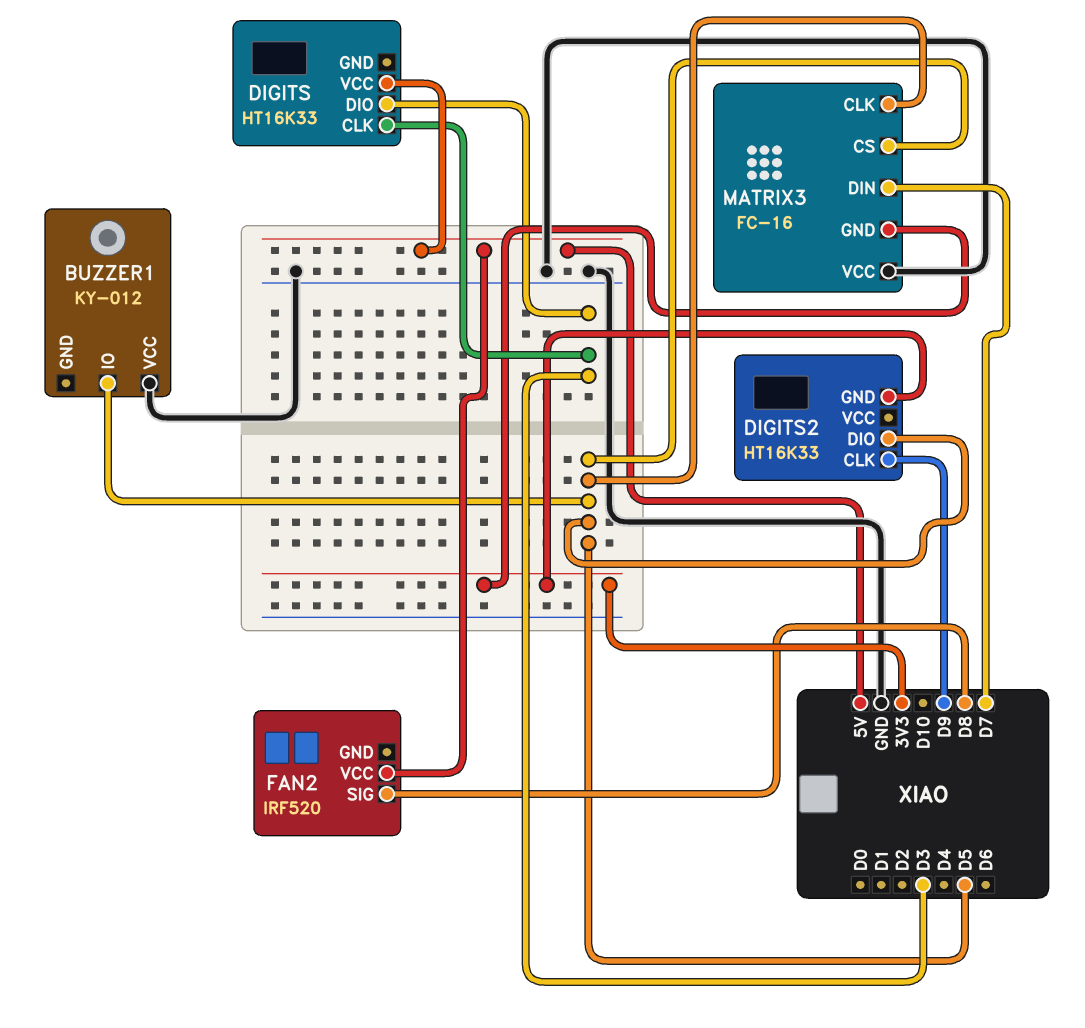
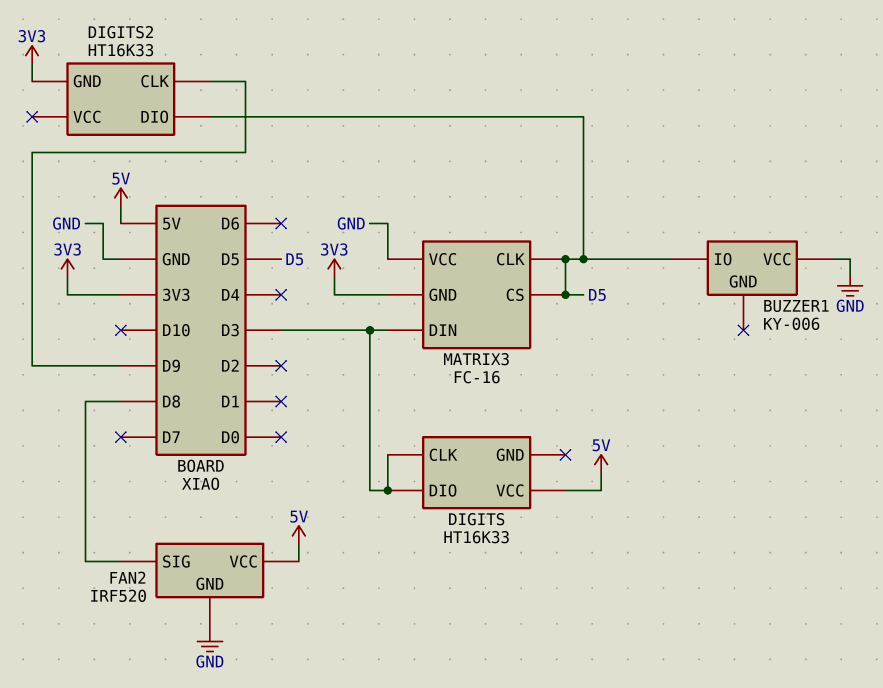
BUZZER1: KY-012 -> KY-006
FAN2 pin GND: none -> GND
MATRIX3 pin DIN: D7 -> D3

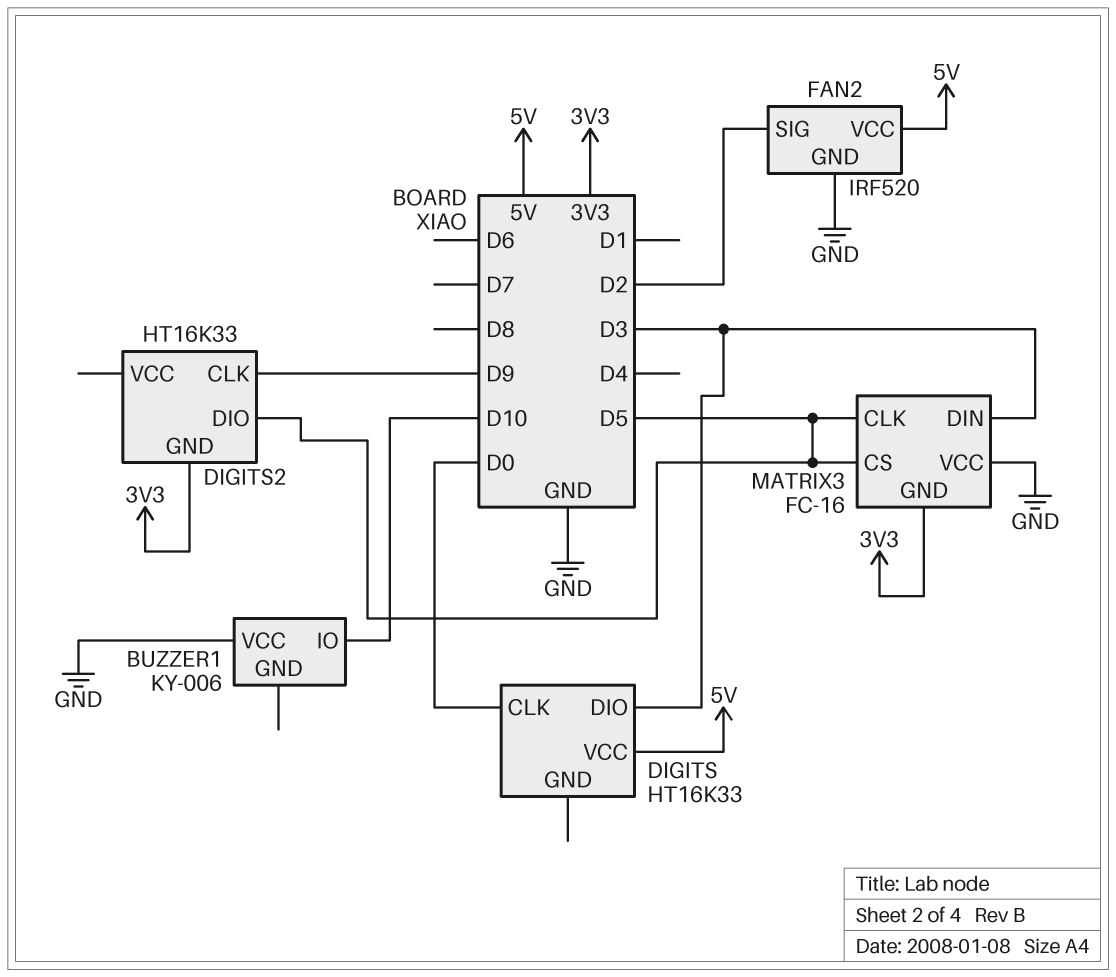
BUZZER1 pin IO: D5 -> D10
DIGITS pin CLK: D3 -> D0
FAN2 pin SIG: D8 -> D2

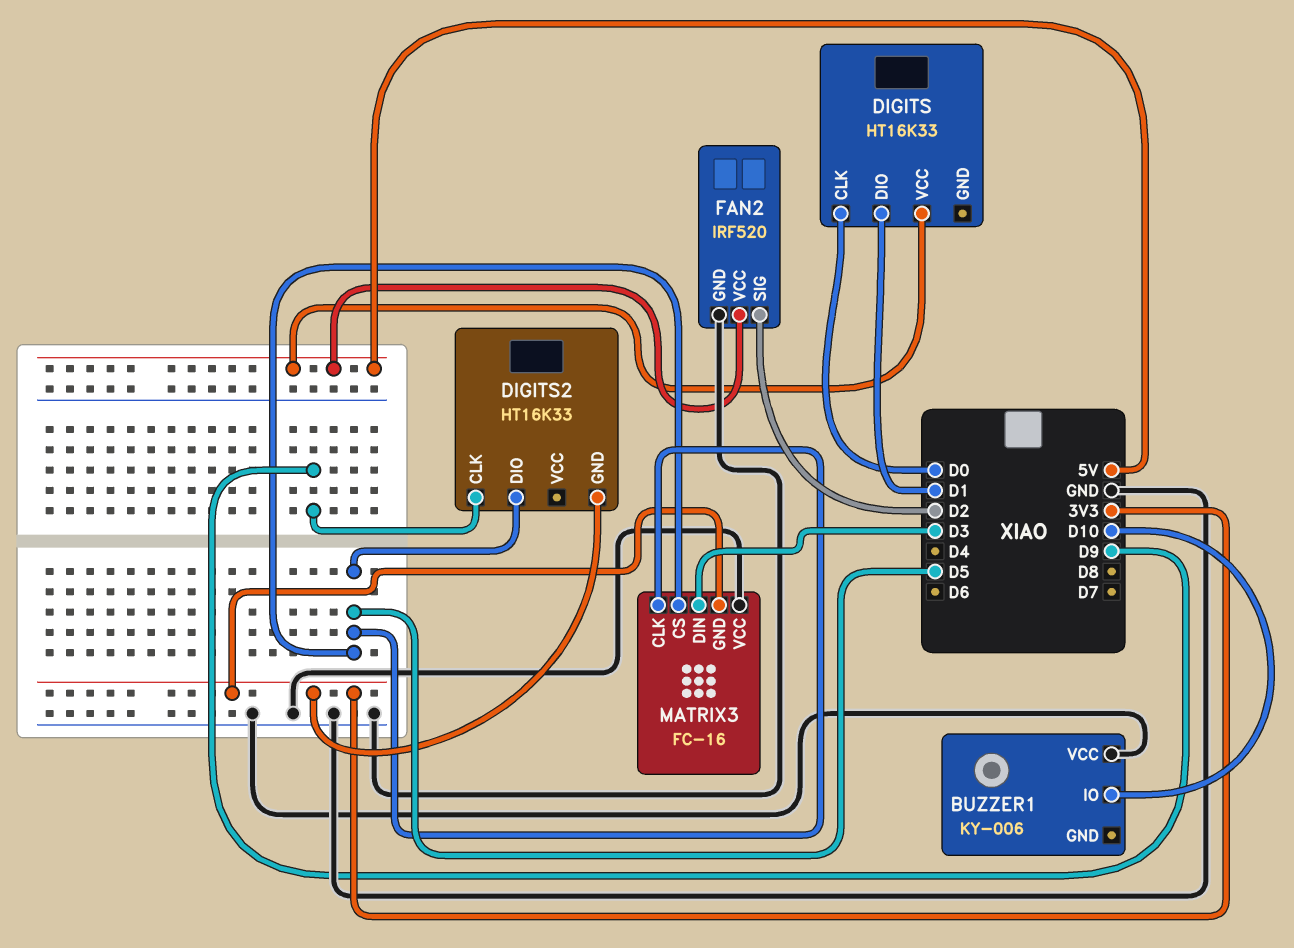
DIGITS pin DIO: D3 -> D1

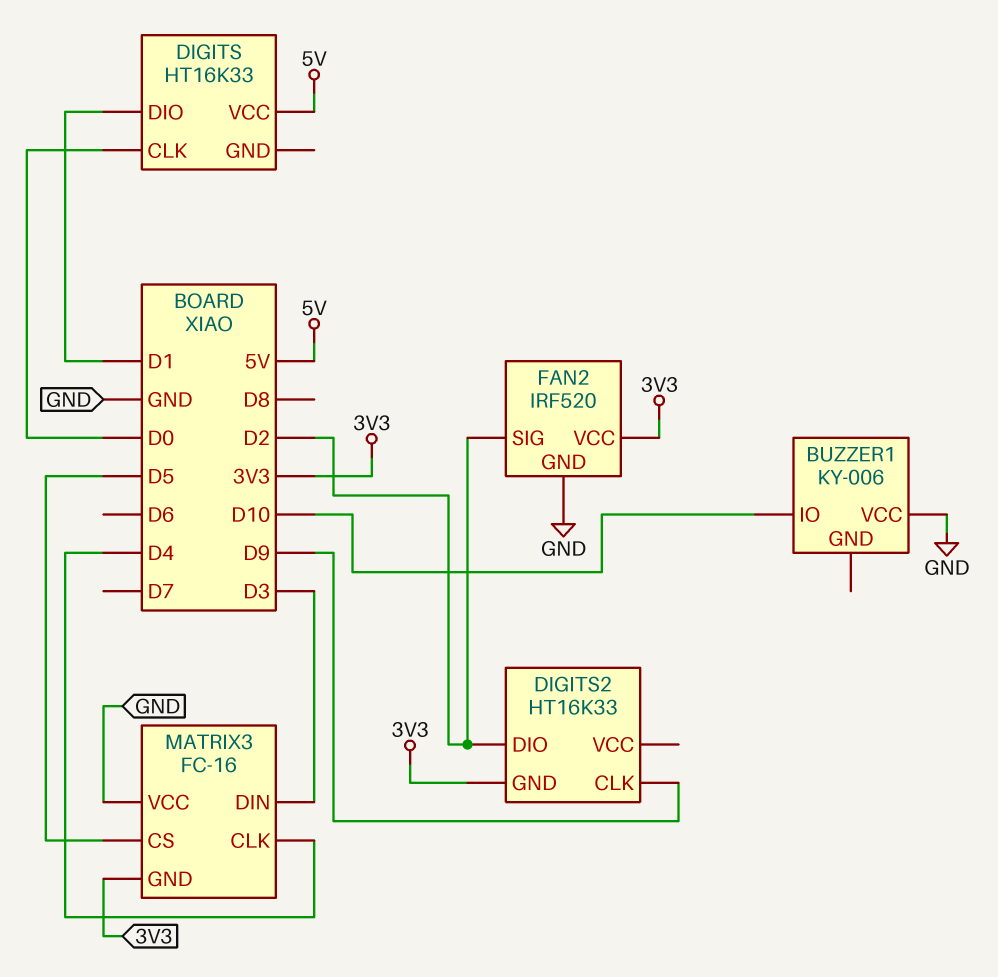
DIGITS2 pin DIO: D5 -> D2
FAN2 pin VCC: 5V -> 3V3
MATRIX3 pin CLK: D5 -> D4

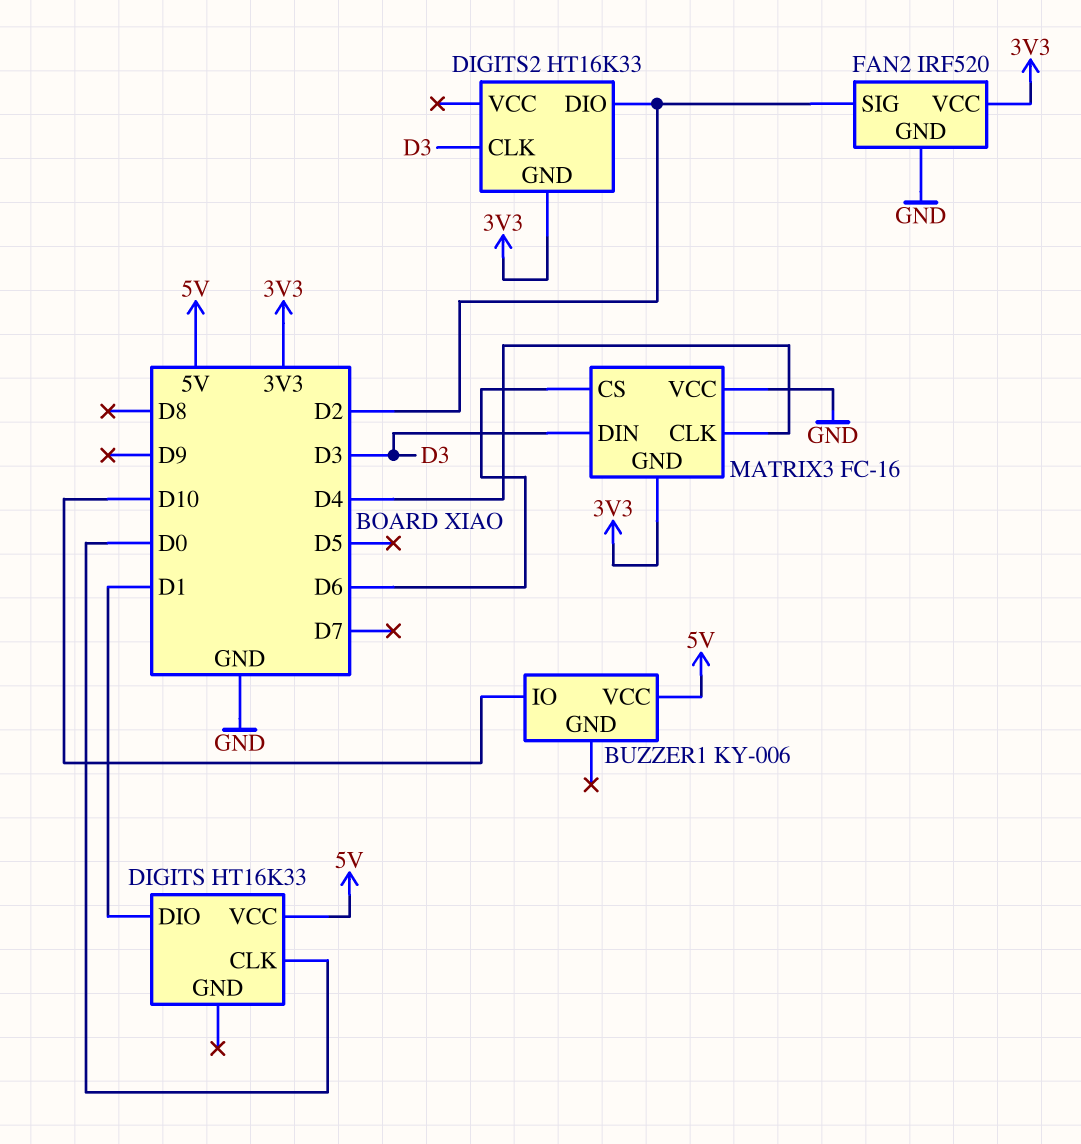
BUZZER1 pin VCC: GND -> 5V
DIGITS2 pin CLK: D9 -> D3
MATRIX3 pin CS: D5 -> D6

